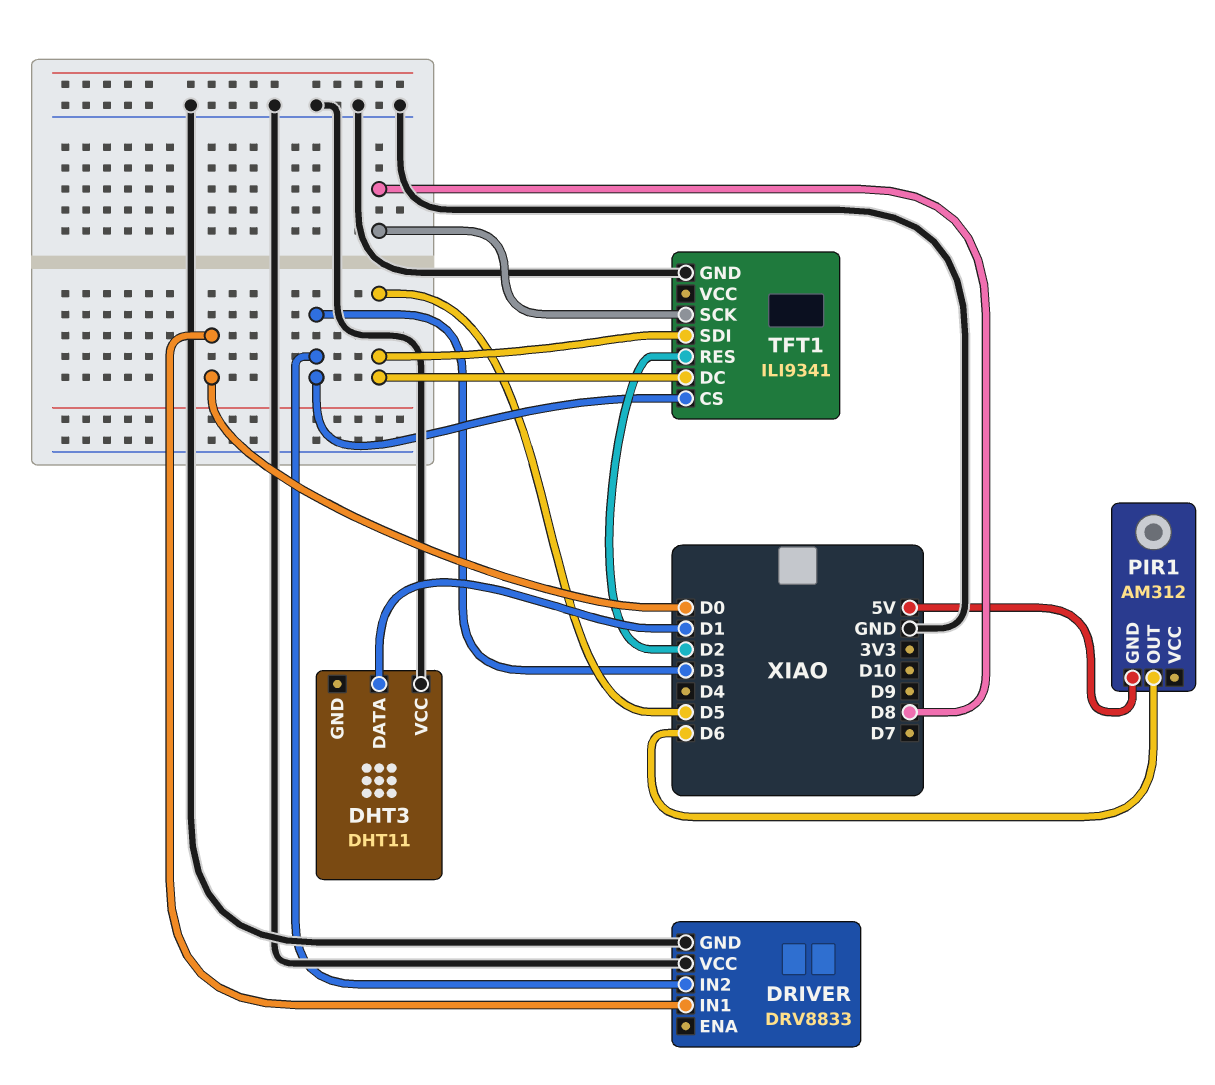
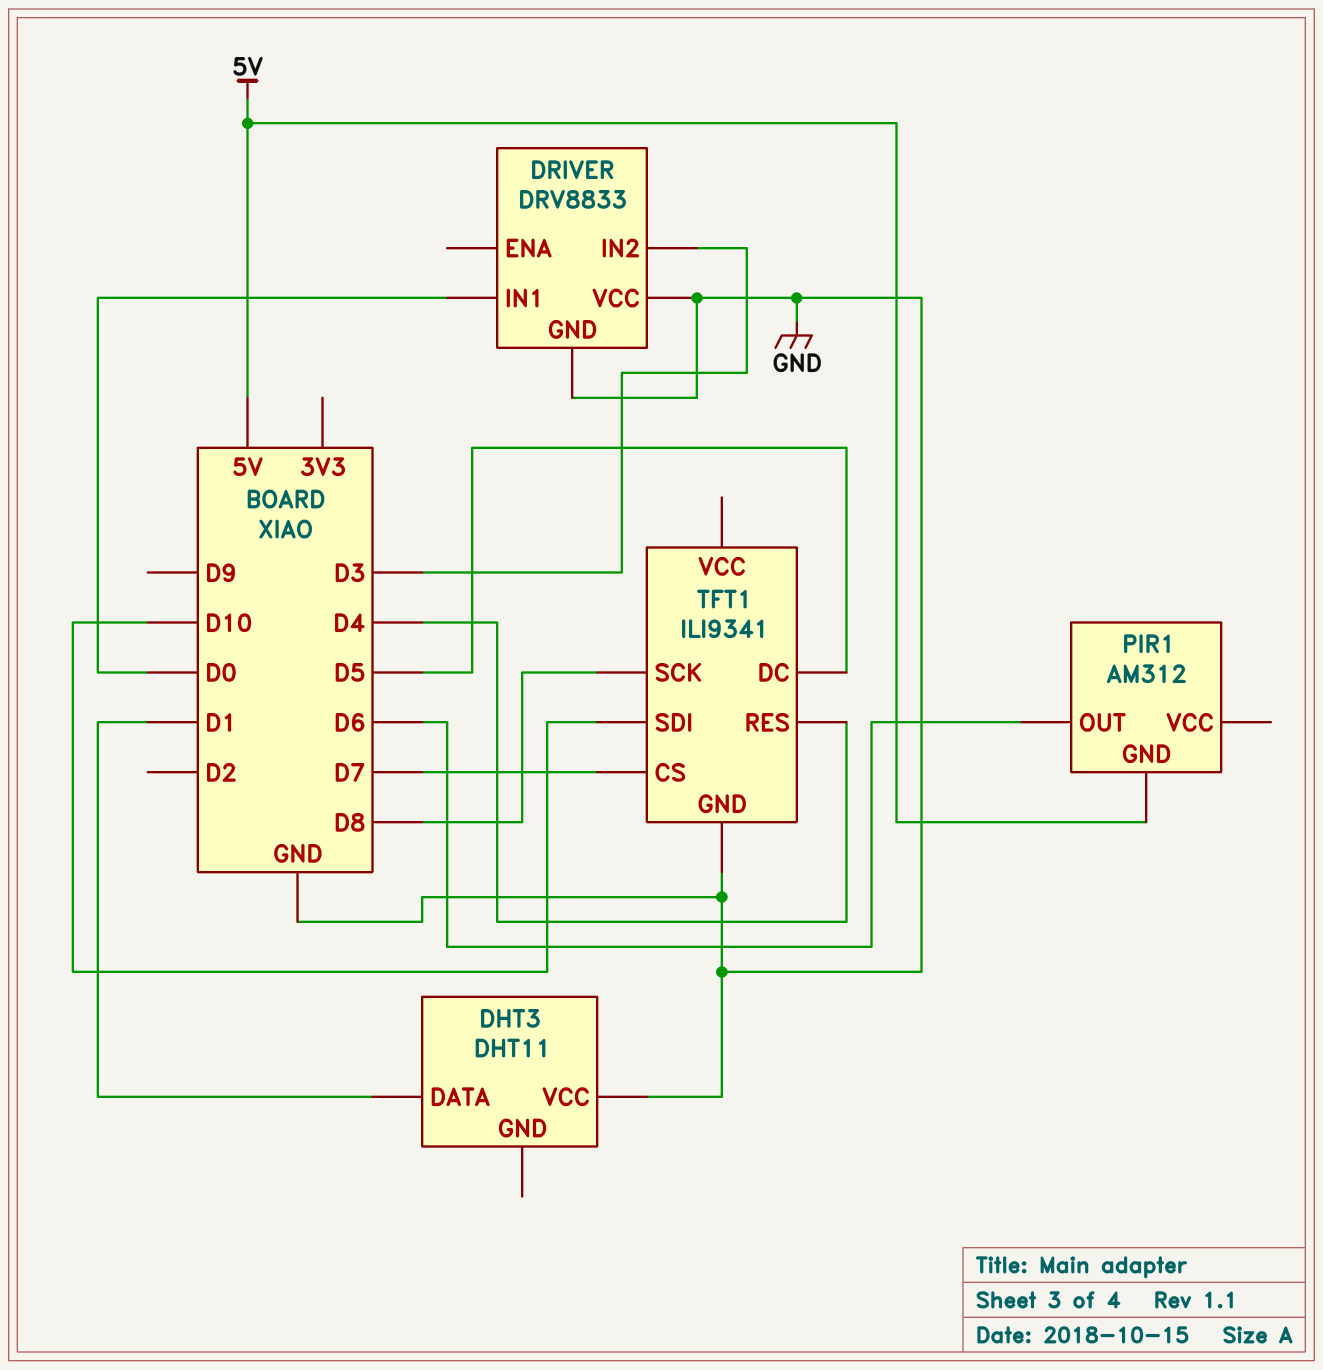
TFT1 pin CS: D3 -> D7
TFT1 pin RES: D2 -> D4
TFT1 pin SDI: D5 -> D10

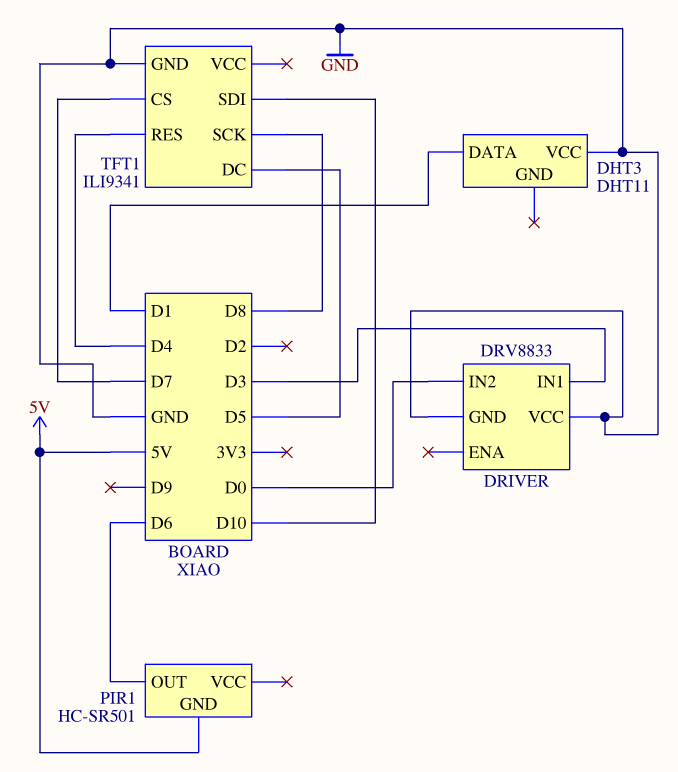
DRIVER pin IN1: D0 -> D3
DRIVER pin IN2: D3 -> D0
PIR1: AM312 -> HC-SR501

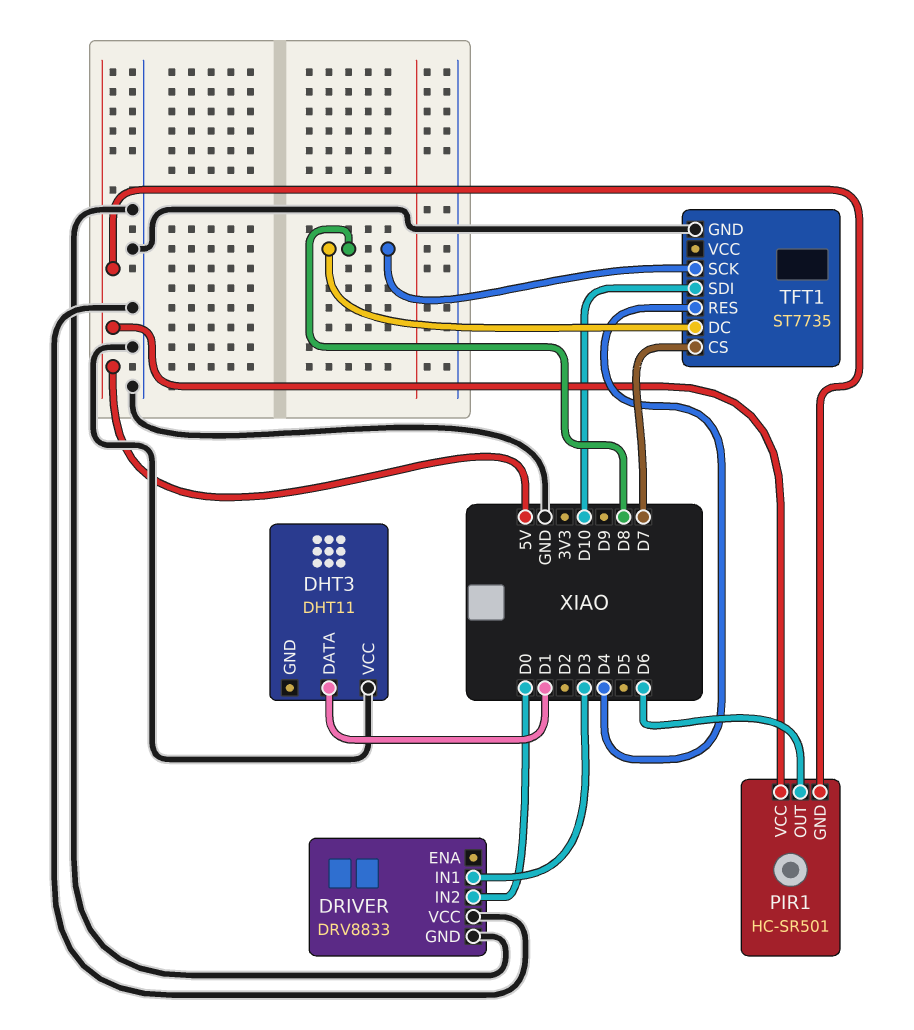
PIR1 pin VCC: none -> 5V
TFT1: ILI9341 -> ST7735
TFT1 pin DC: D5 -> D8

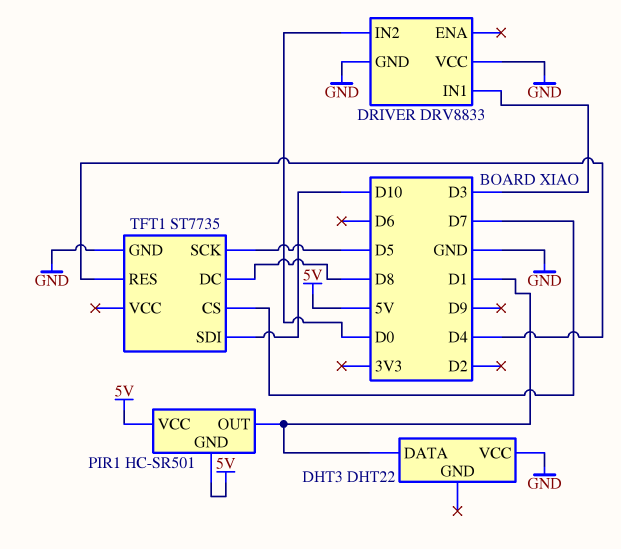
DHT3: DHT11 -> DHT22
PIR1 pin OUT: D6 -> D1
TFT1 pin SCK: D8 -> D5

